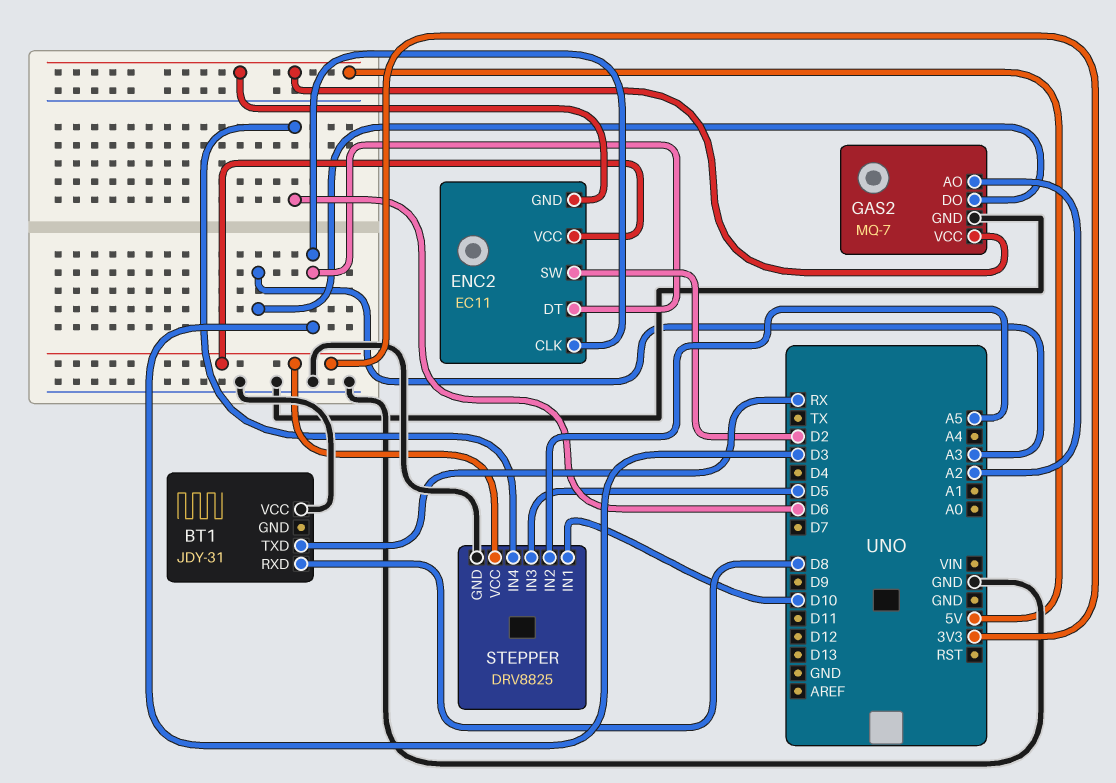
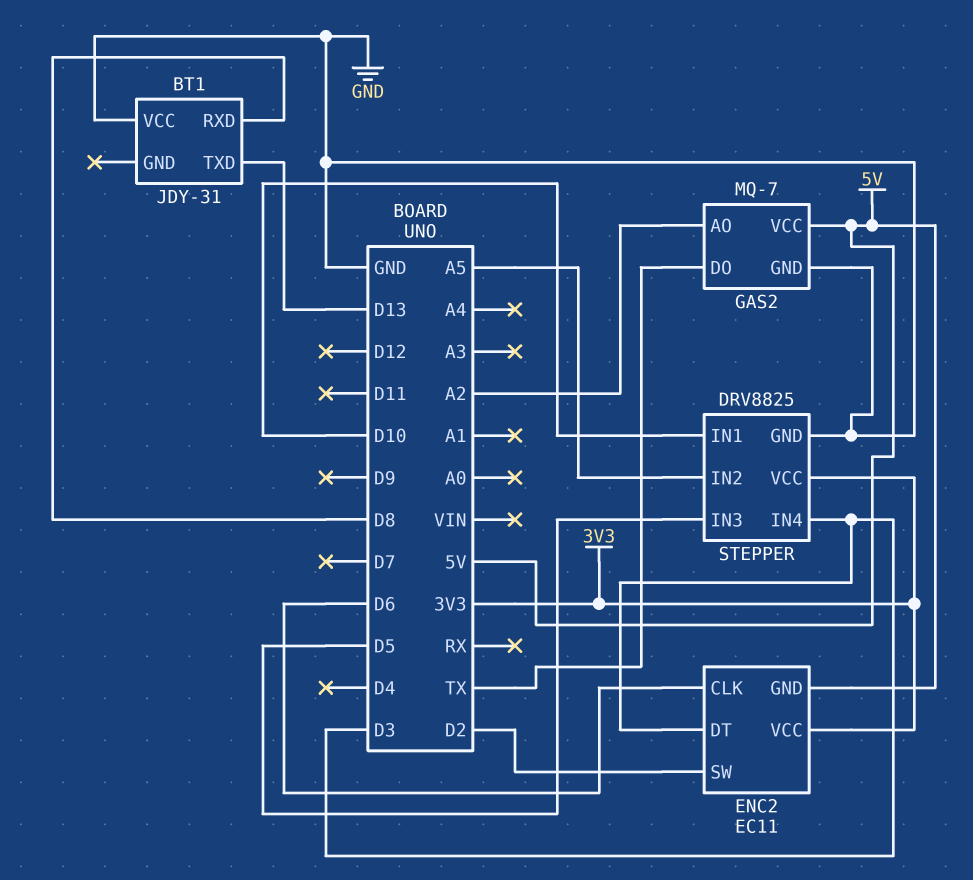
BT1 pin TXD: RX -> D13
ENC2 pin CLK: D3 -> D6
GAS2 pin DO: A3 -> TX
STEPPER pin IN4: D6 -> D3

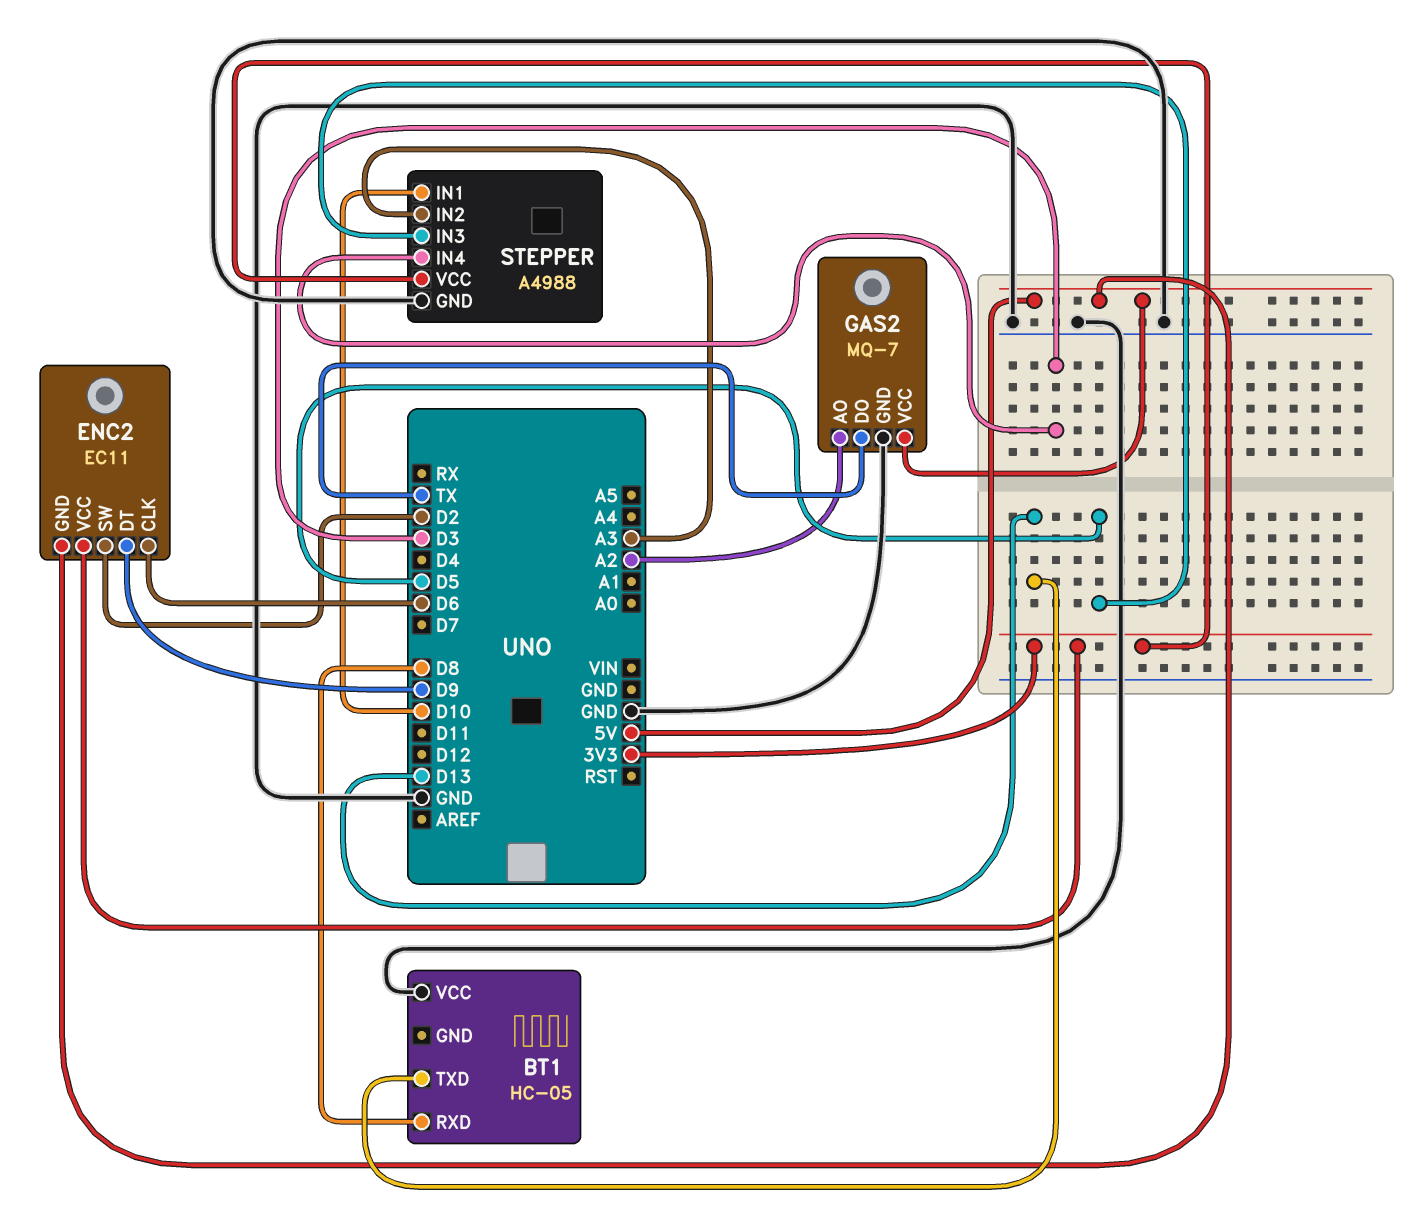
BT1: JDY-31 -> HC-05
ENC2 pin DT: D3 -> D9
STEPPER: DRV8825 -> A4988
STEPPER pin IN2: A5 -> A3

